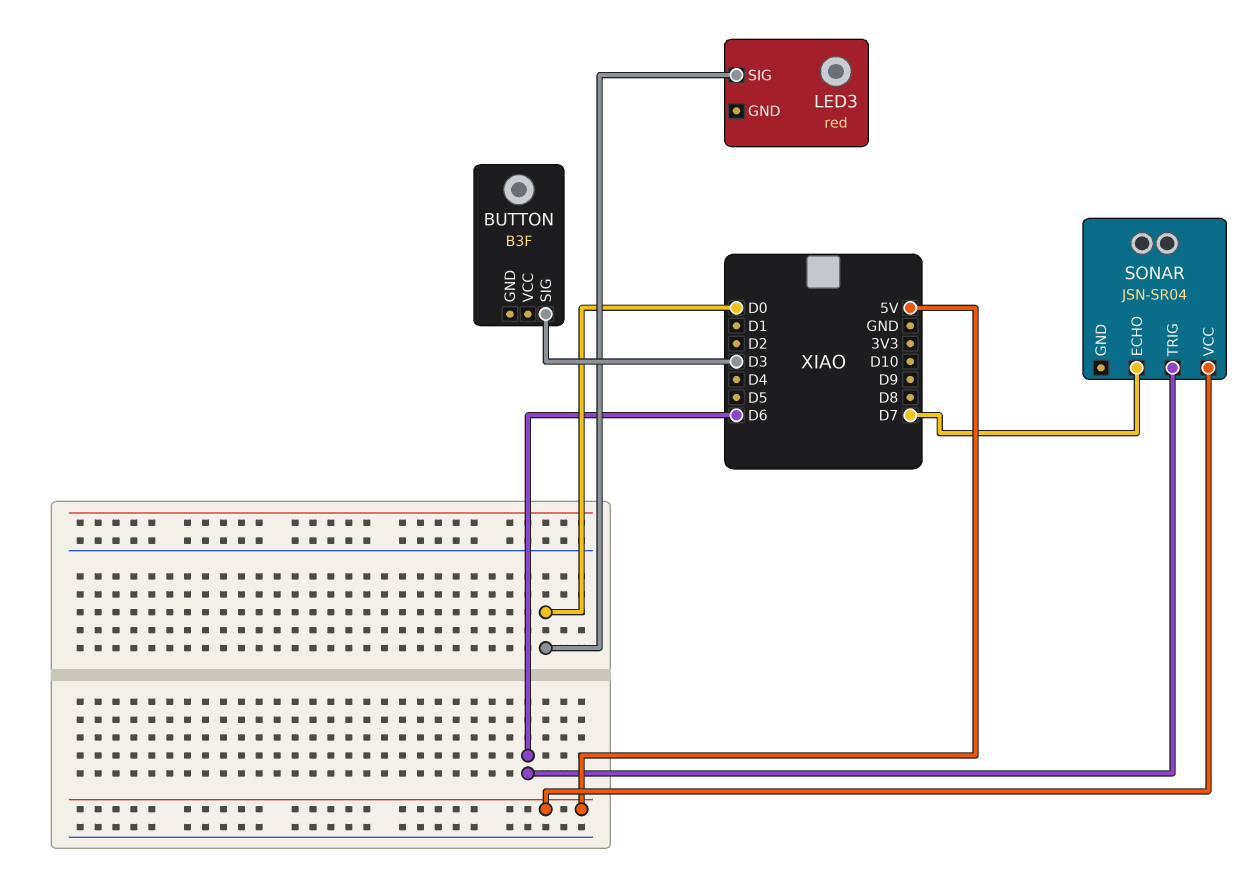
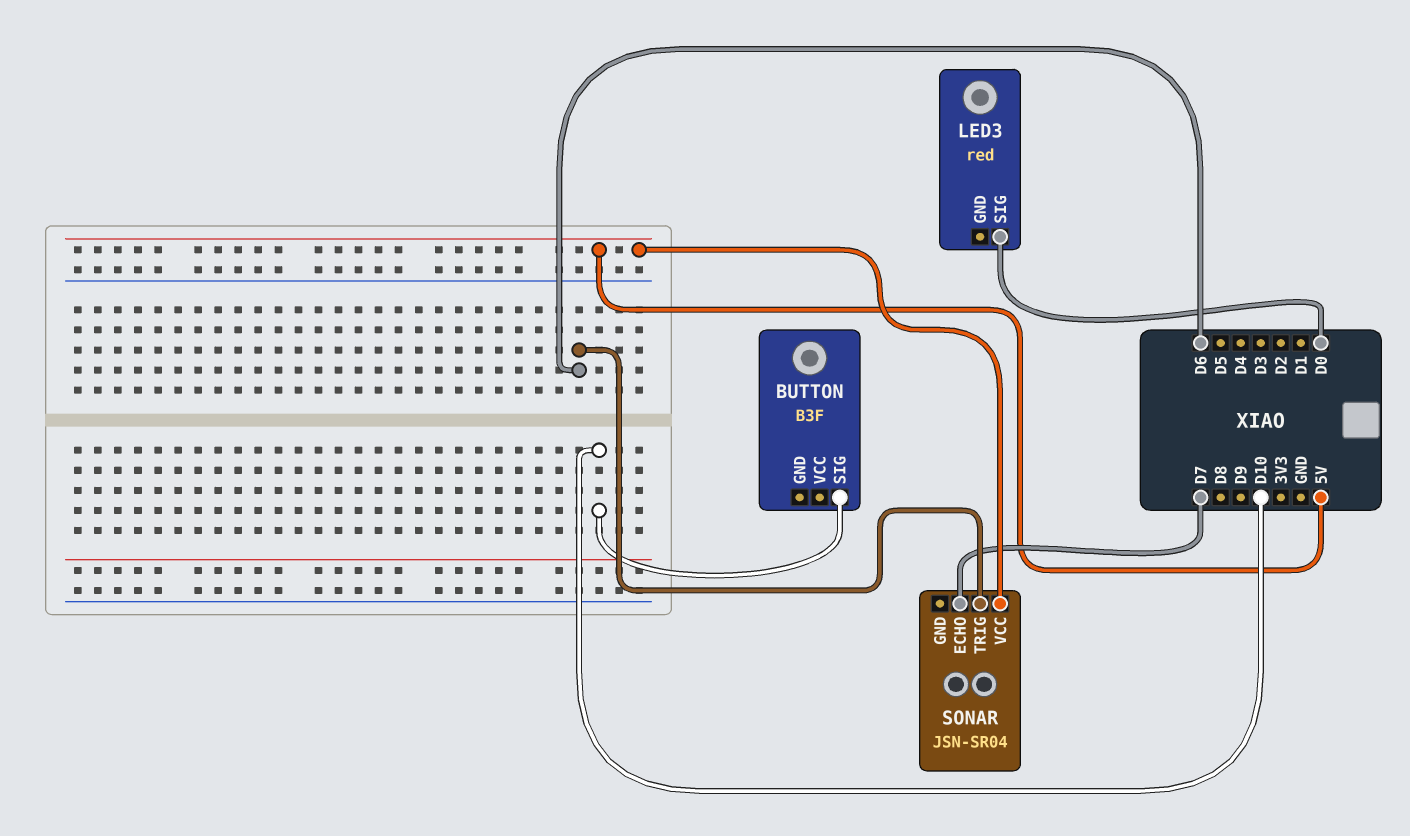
BUTTON pin SIG: D3 -> D10

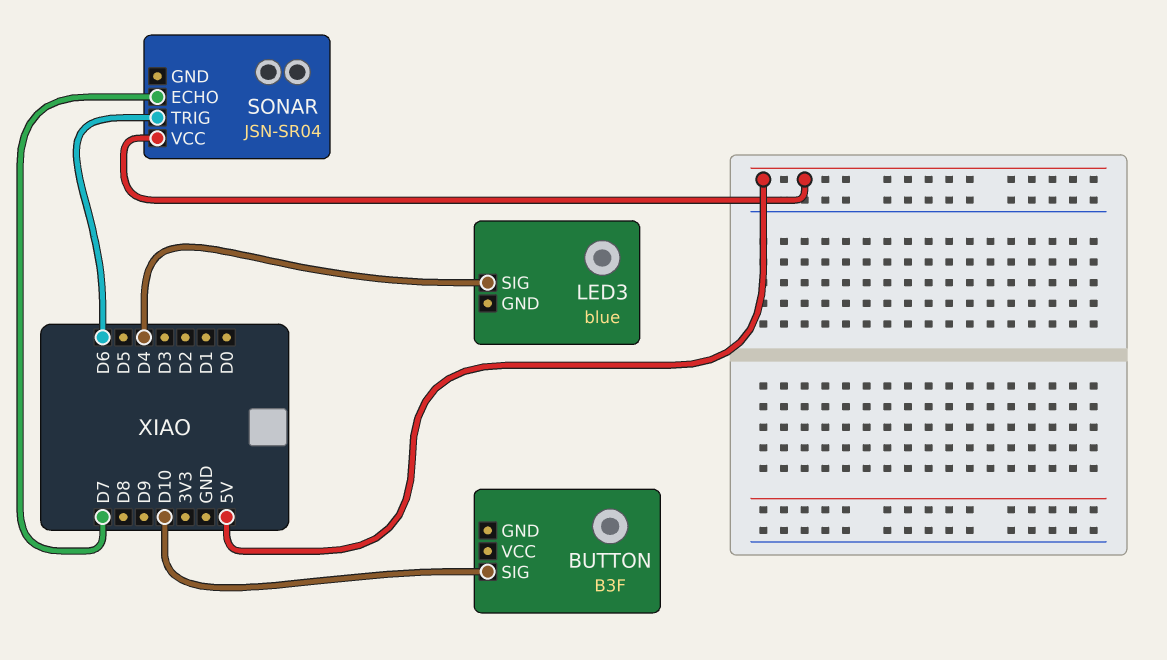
LED3: red -> blue
LED3 pin SIG: D0 -> D4

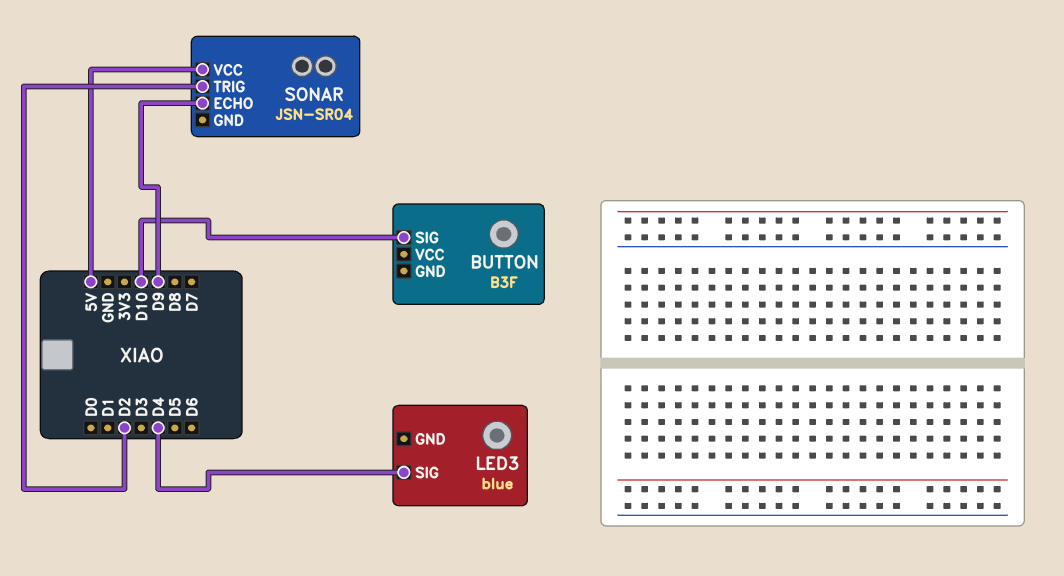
SONAR pin ECHO: D7 -> D9
SONAR pin TRIG: D6 -> D2

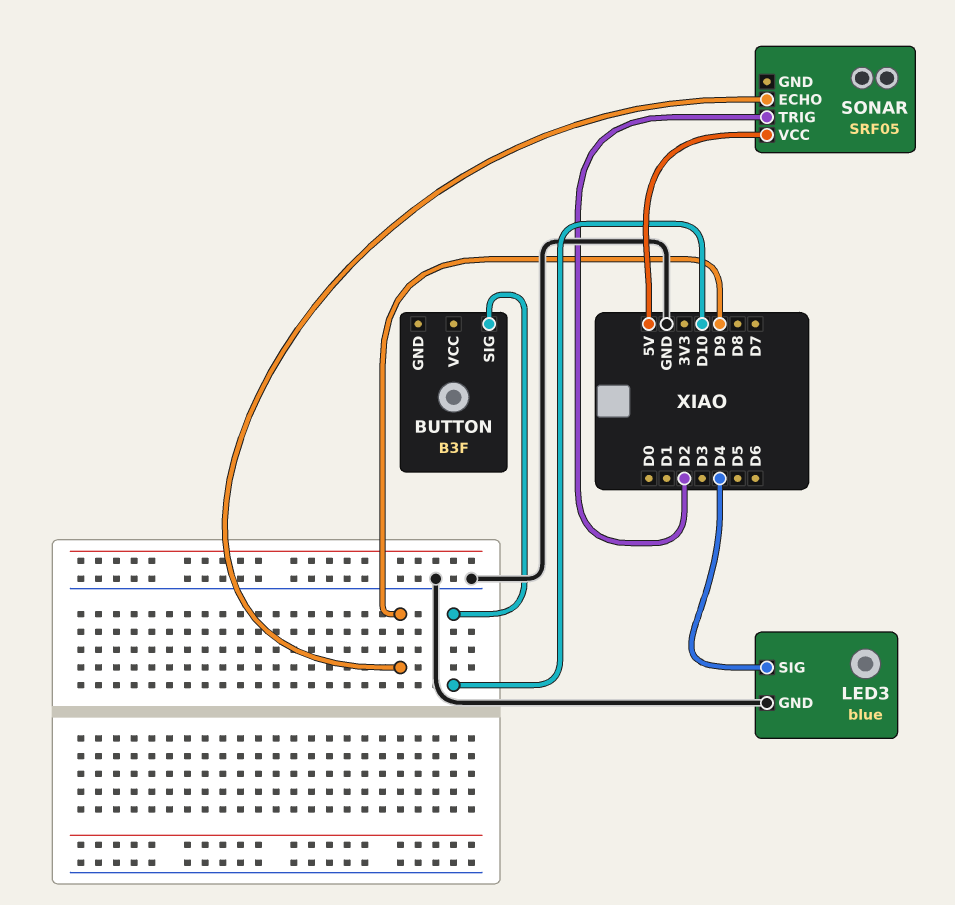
LED3 pin GND: none -> GND
SONAR: JSN-SR04 -> SRF05

